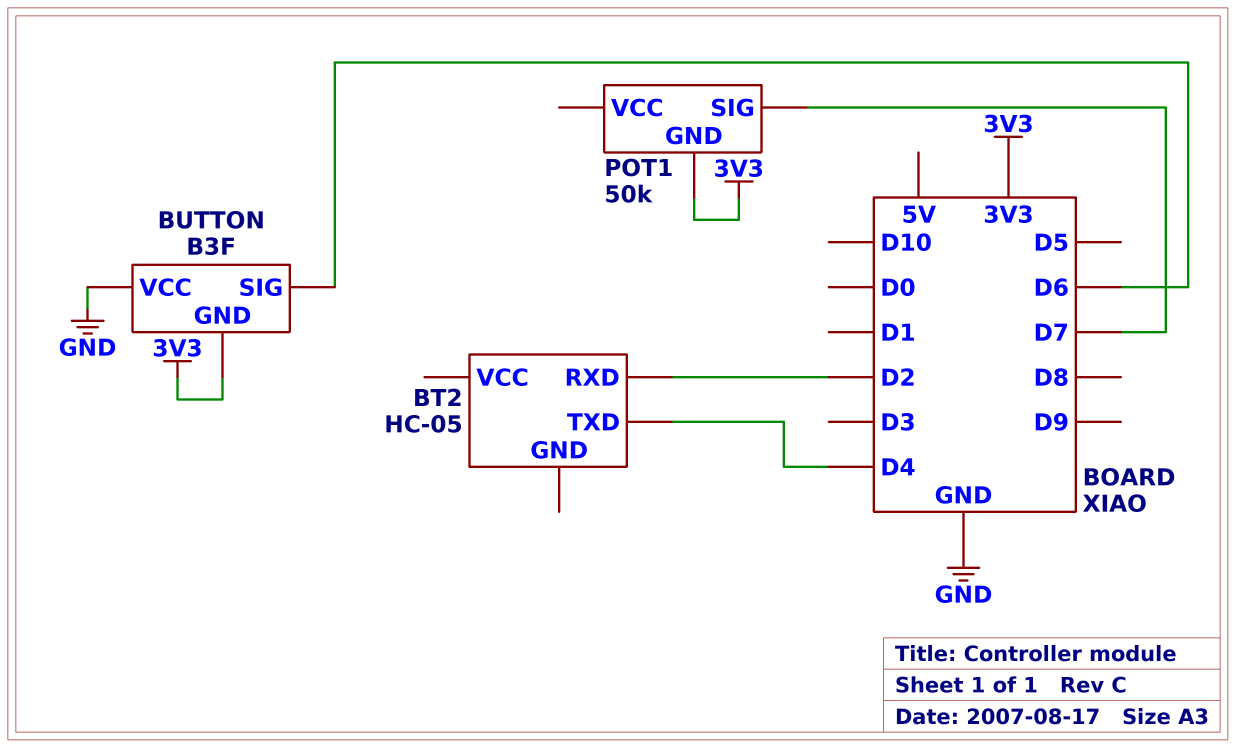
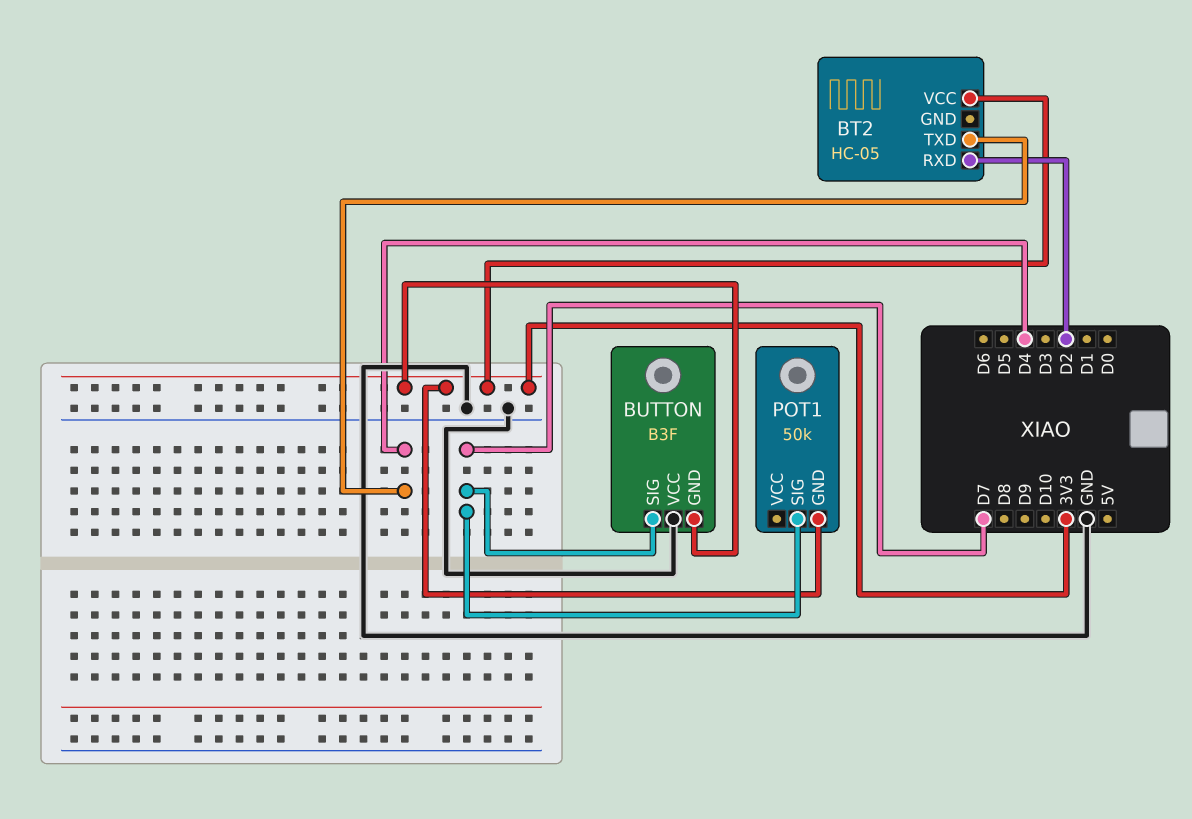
BT2 pin VCC: none -> 3V3
BUTTON pin SIG: D6 -> D7

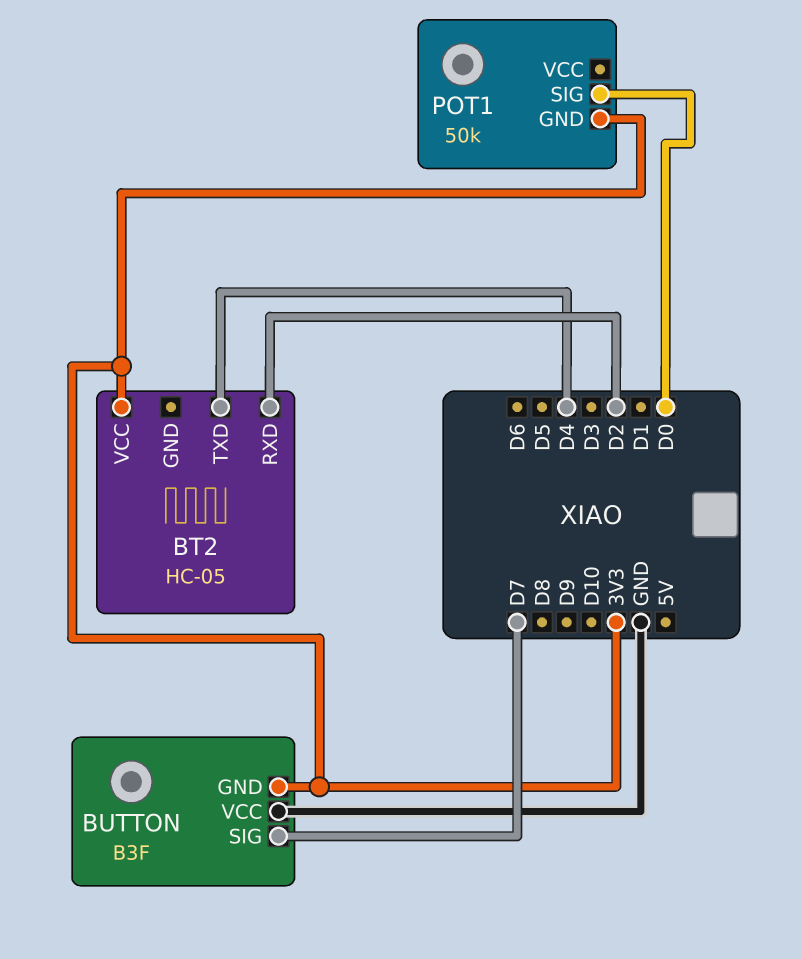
POT1 pin SIG: D7 -> D0

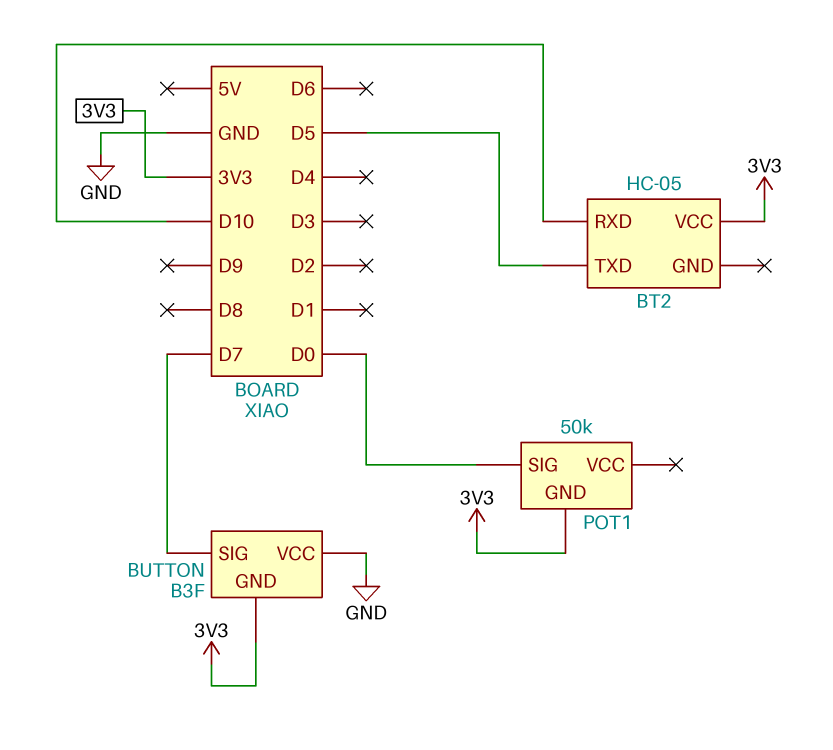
BT2 pin RXD: D2 -> D10
BT2 pin TXD: D4 -> D5

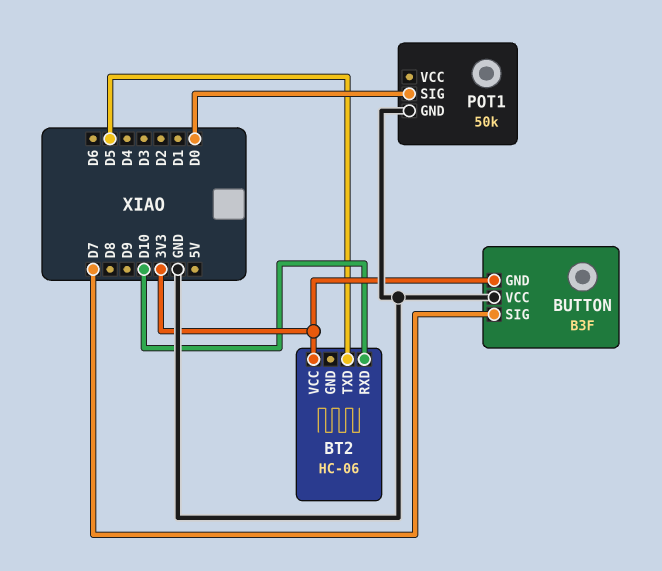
BT2: HC-05 -> HC-06
POT1 pin GND: 3V3 -> GND

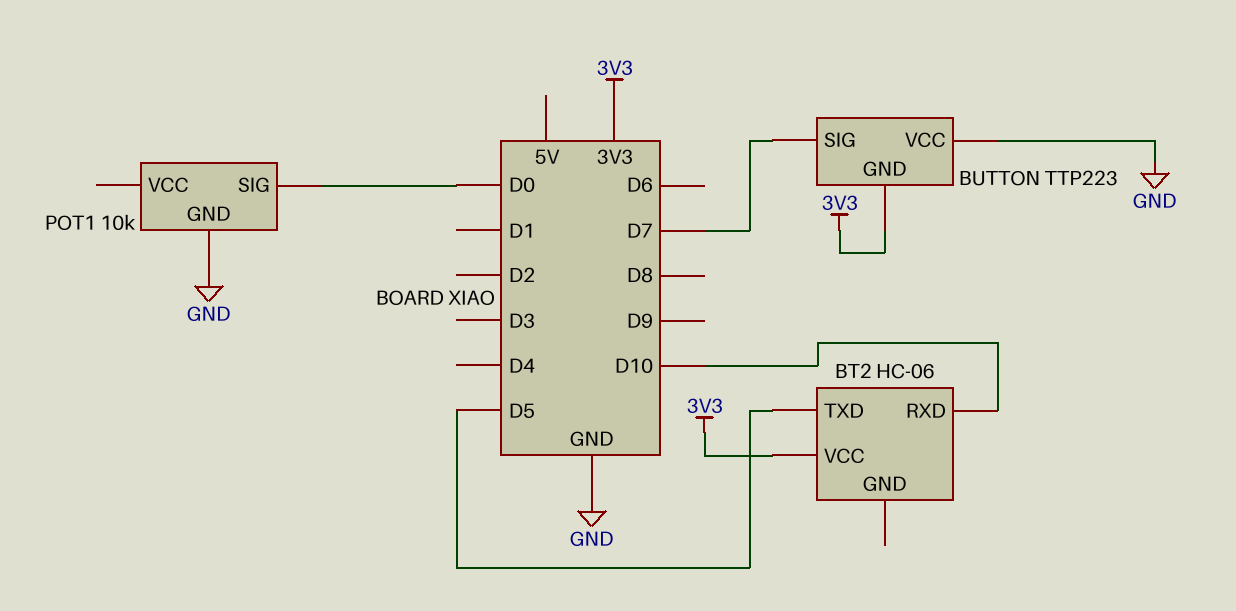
BUTTON: B3F -> TTP223
POT1: 50k -> 10k

